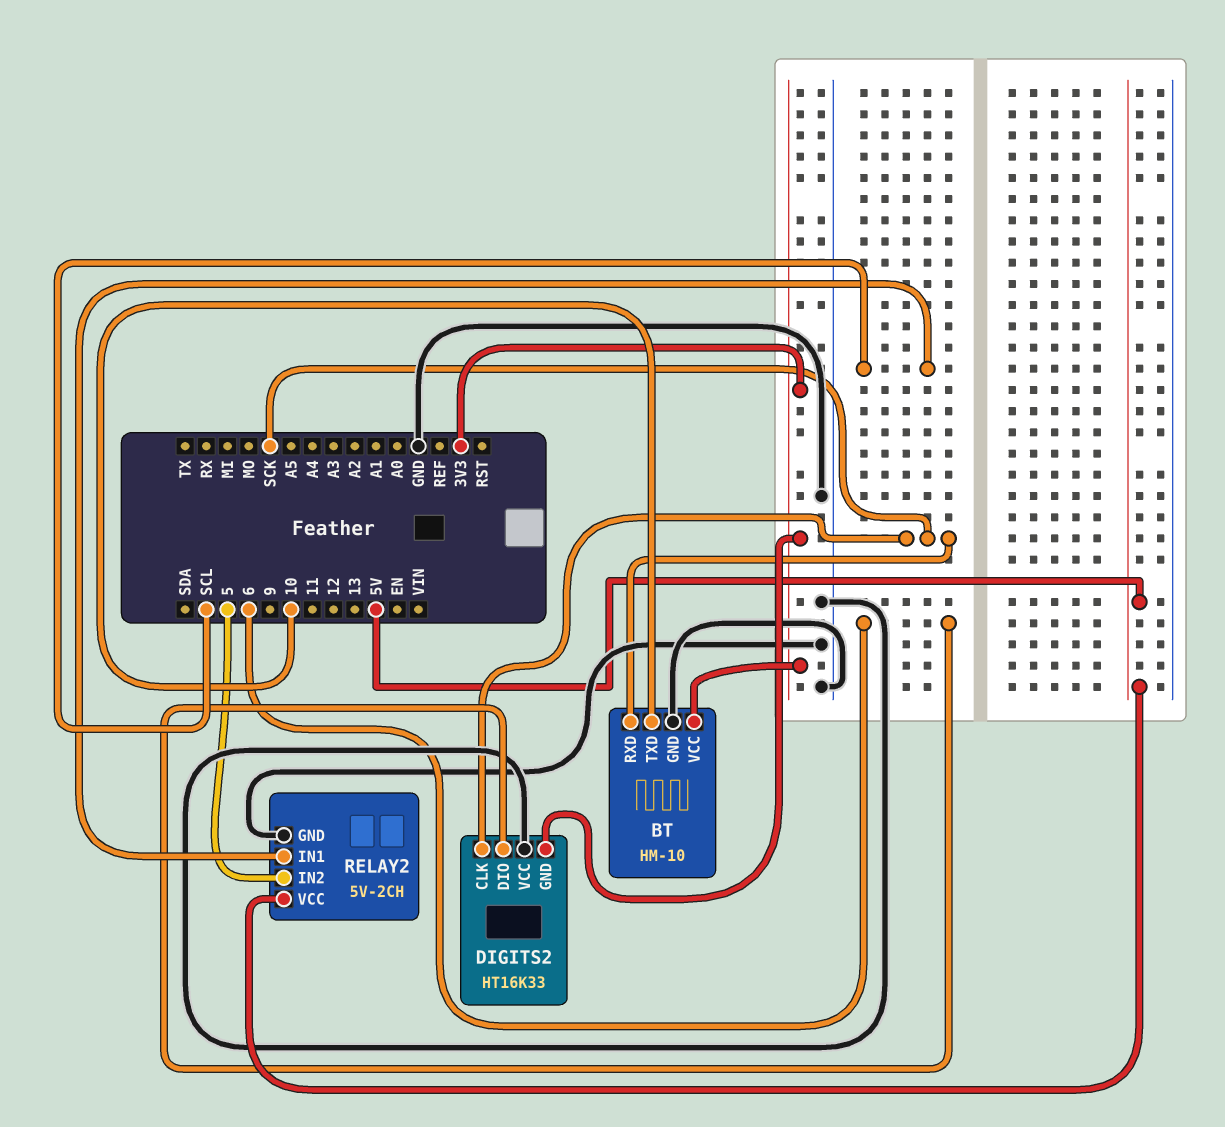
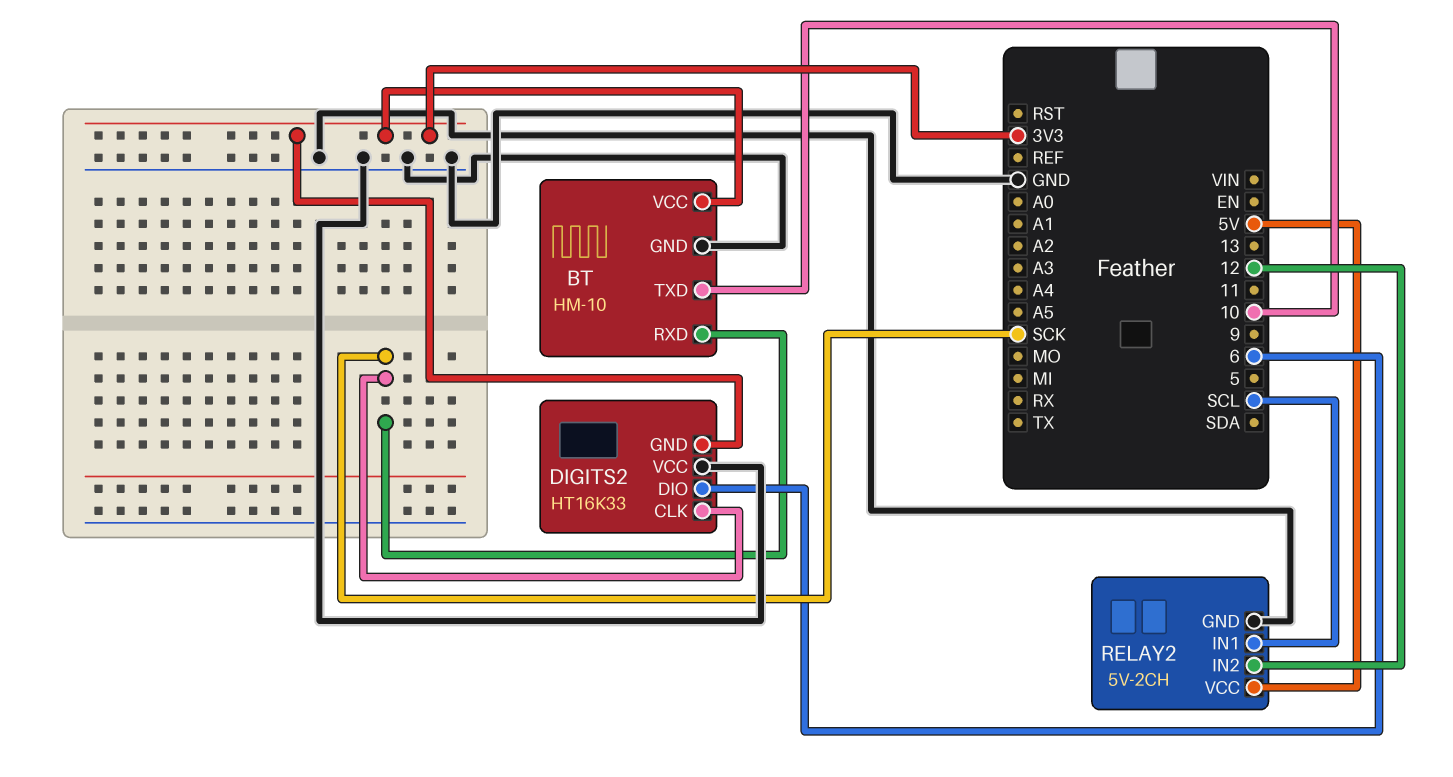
RELAY2 pin IN2: 5 -> 12

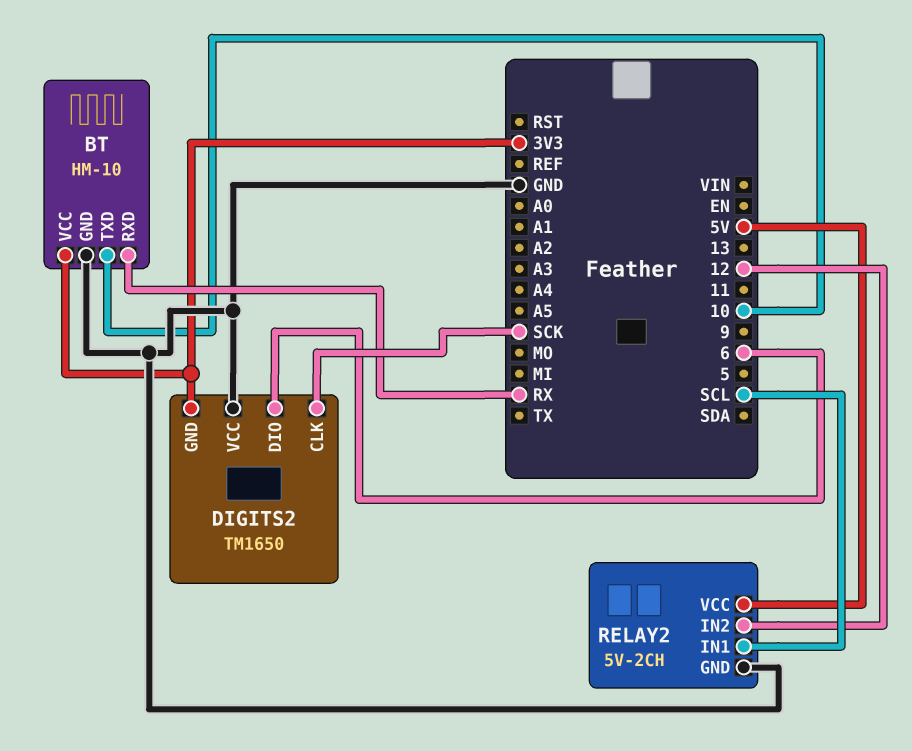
BT pin RXD: SCK -> RX
DIGITS2: HT16K33 -> TM1650

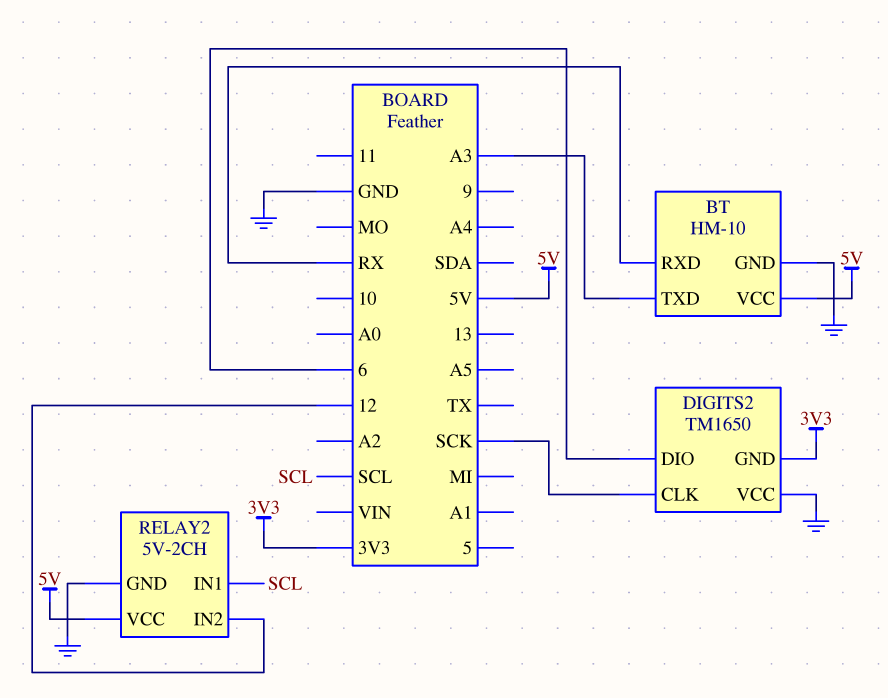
BT pin TXD: 10 -> A3
BT pin VCC: 3V3 -> 5V

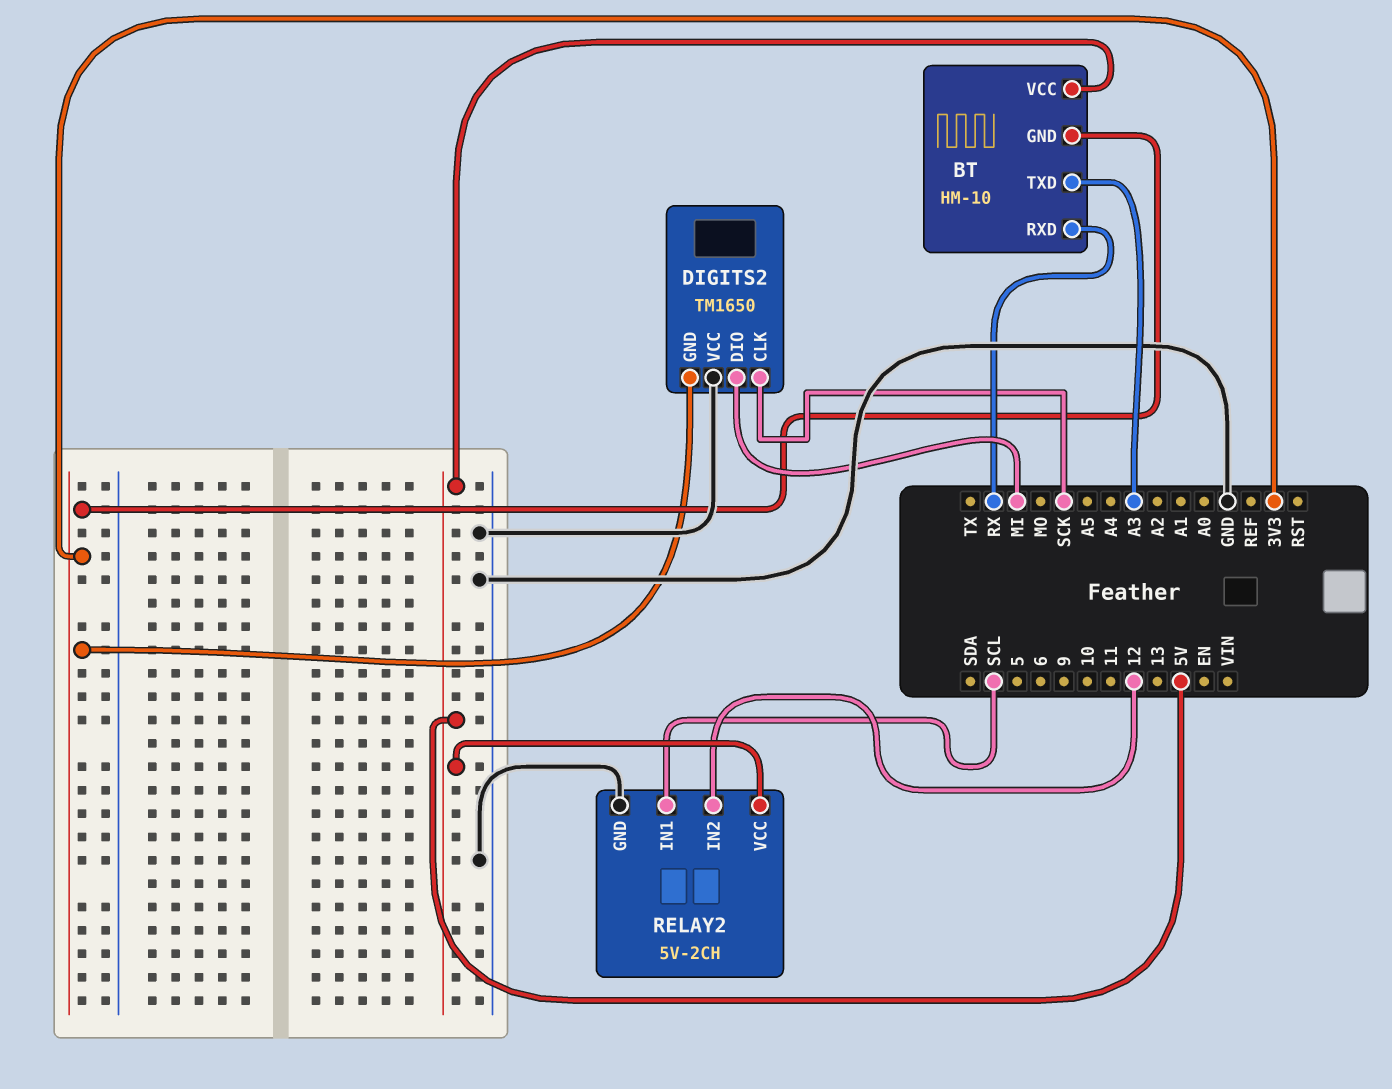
BT pin GND: GND -> 3V3
DIGITS2 pin DIO: 6 -> MI

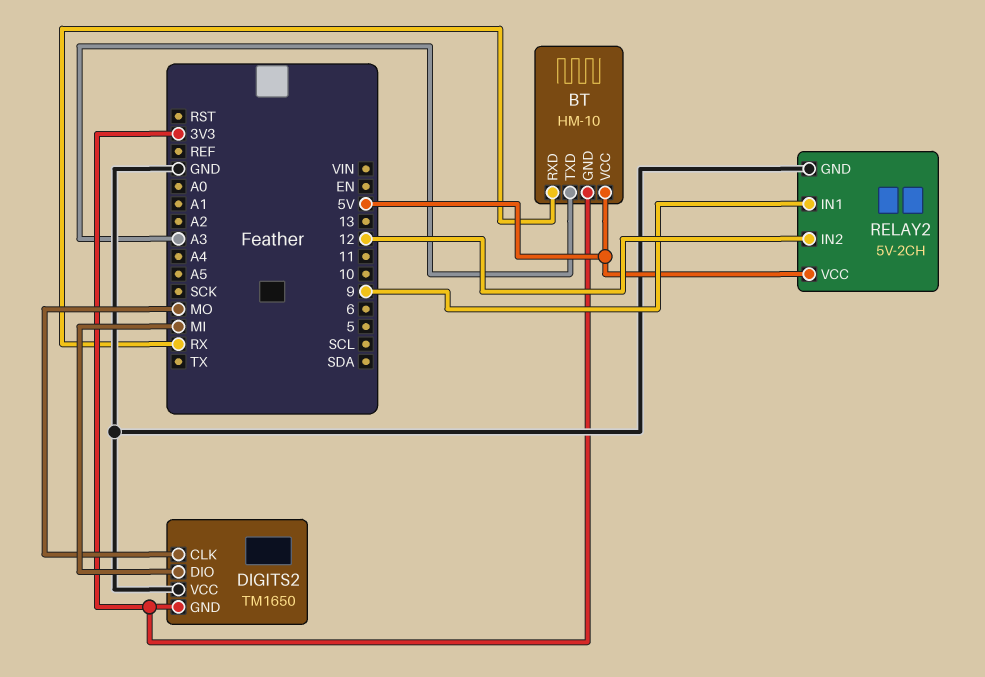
DIGITS2 pin CLK: SCK -> MO
RELAY2 pin IN1: SCL -> 9

